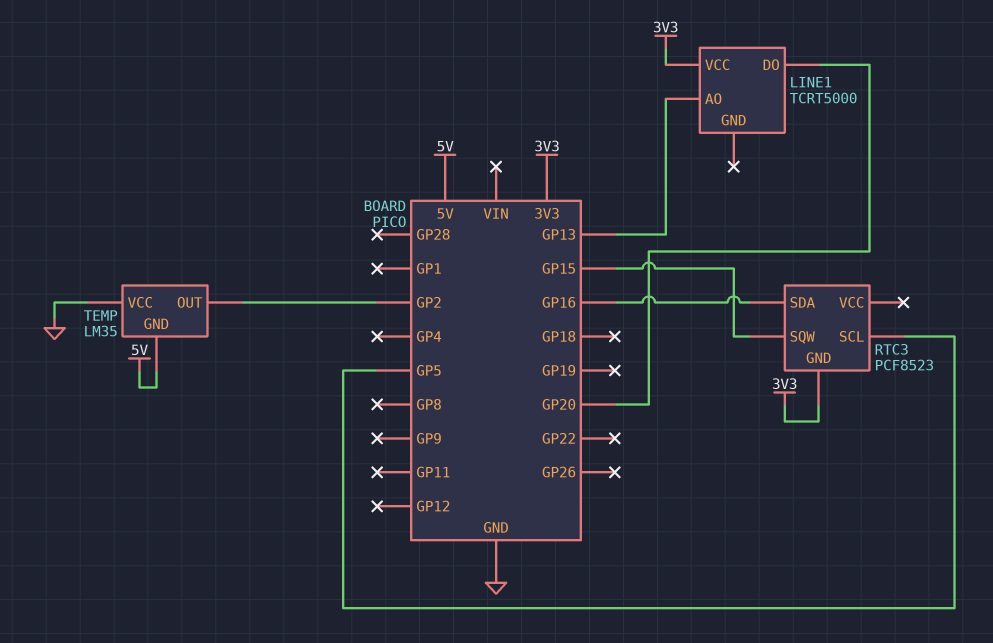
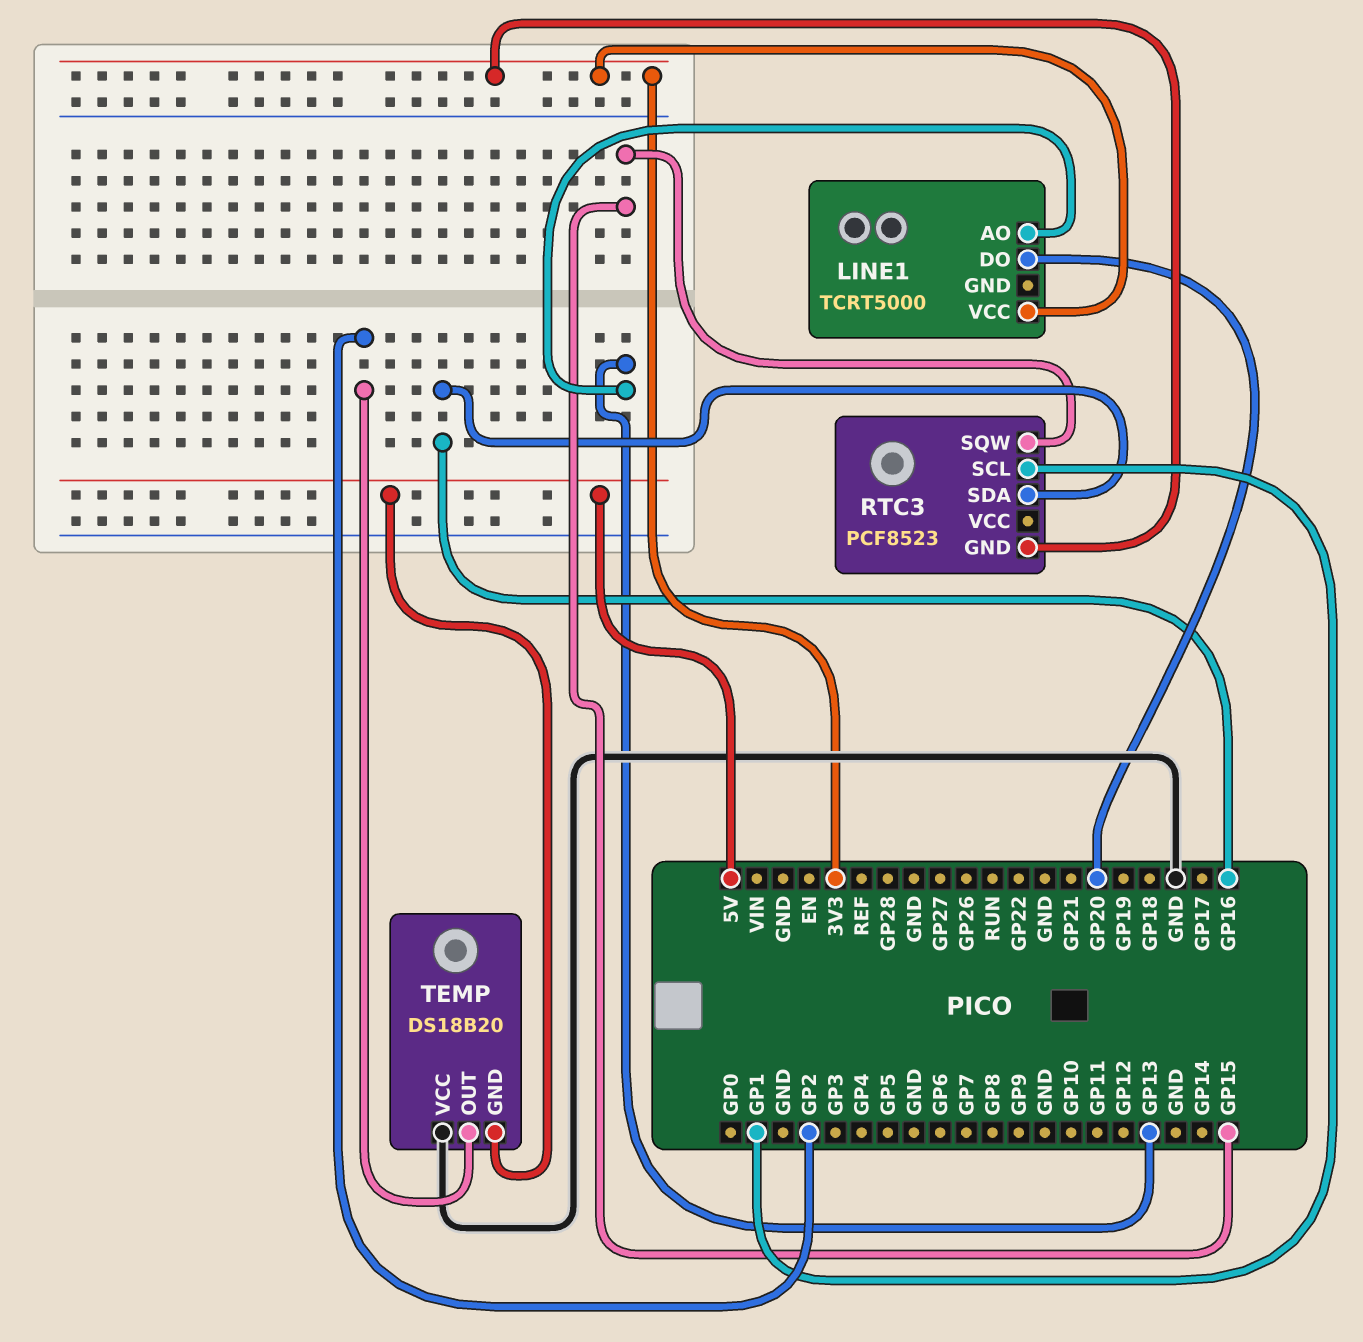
RTC3 pin SCL: GP5 -> GP1
TEMP: LM35 -> DS18B20

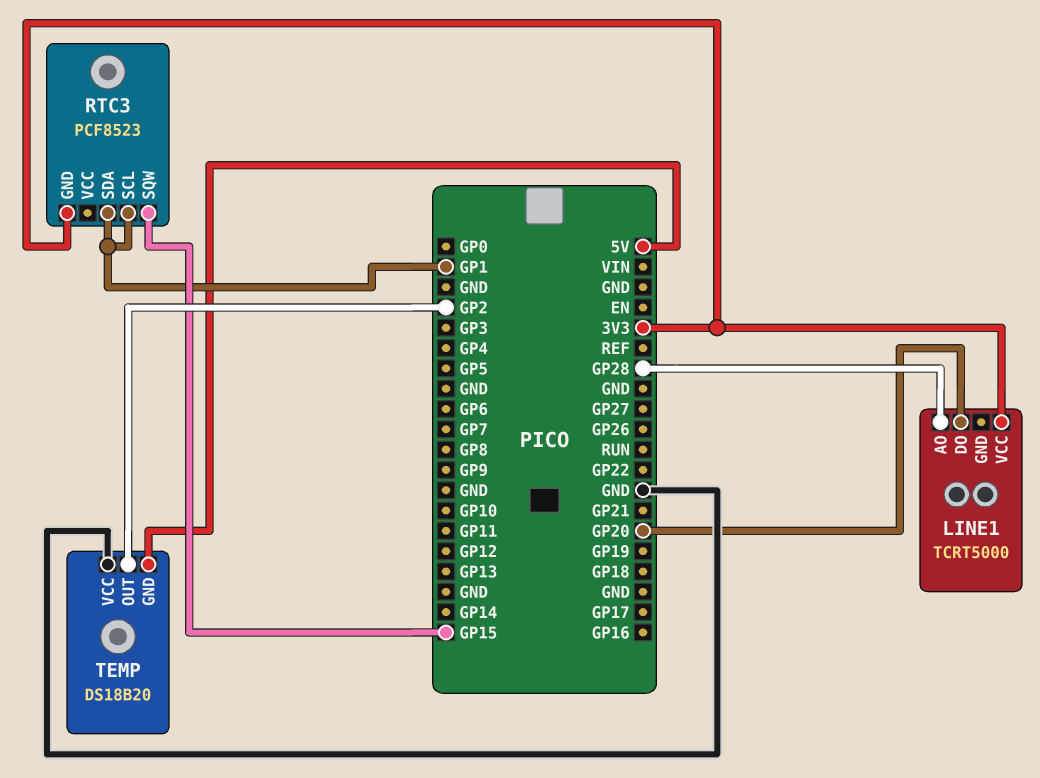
LINE1 pin AO: GP13 -> GP28
RTC3 pin SDA: GP16 -> GP1

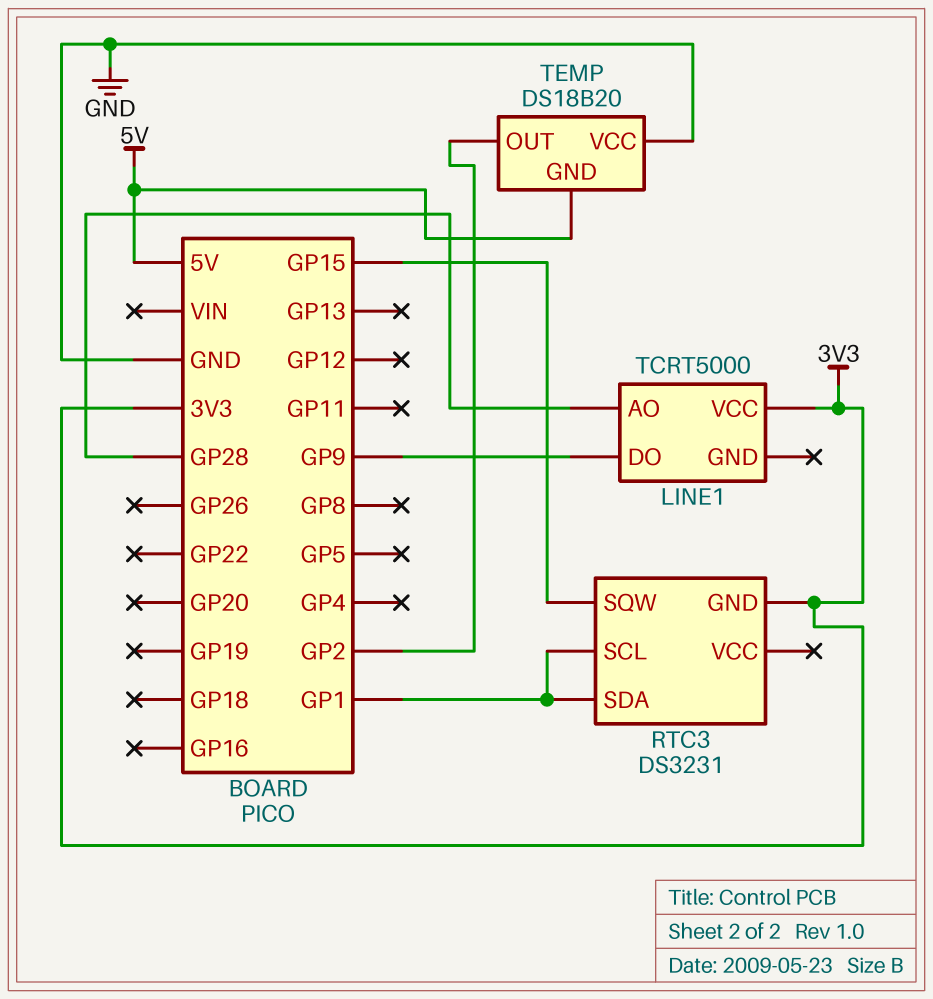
LINE1 pin DO: GP20 -> GP9
RTC3: PCF8523 -> DS3231

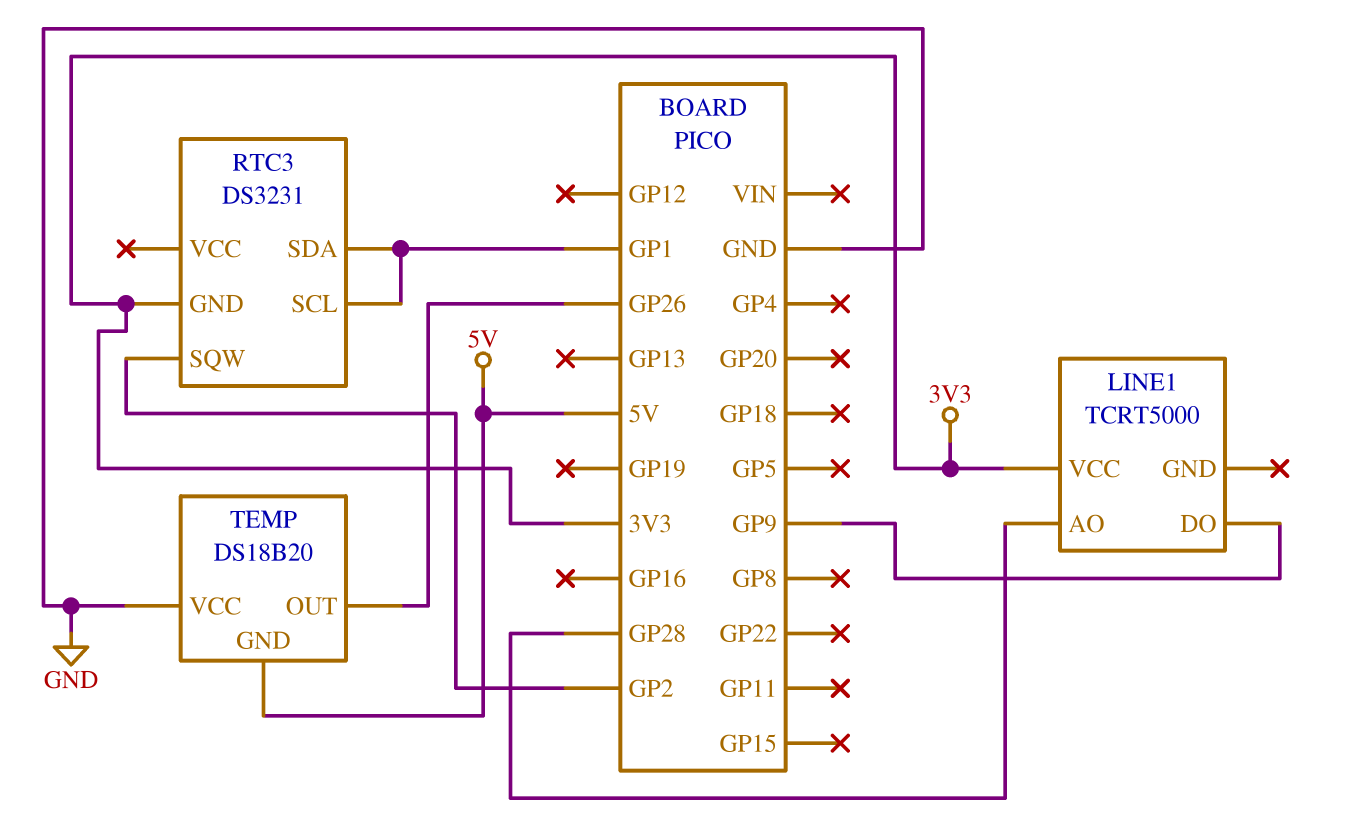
RTC3 pin SQW: GP15 -> GP2
TEMP pin OUT: GP2 -> GP26

